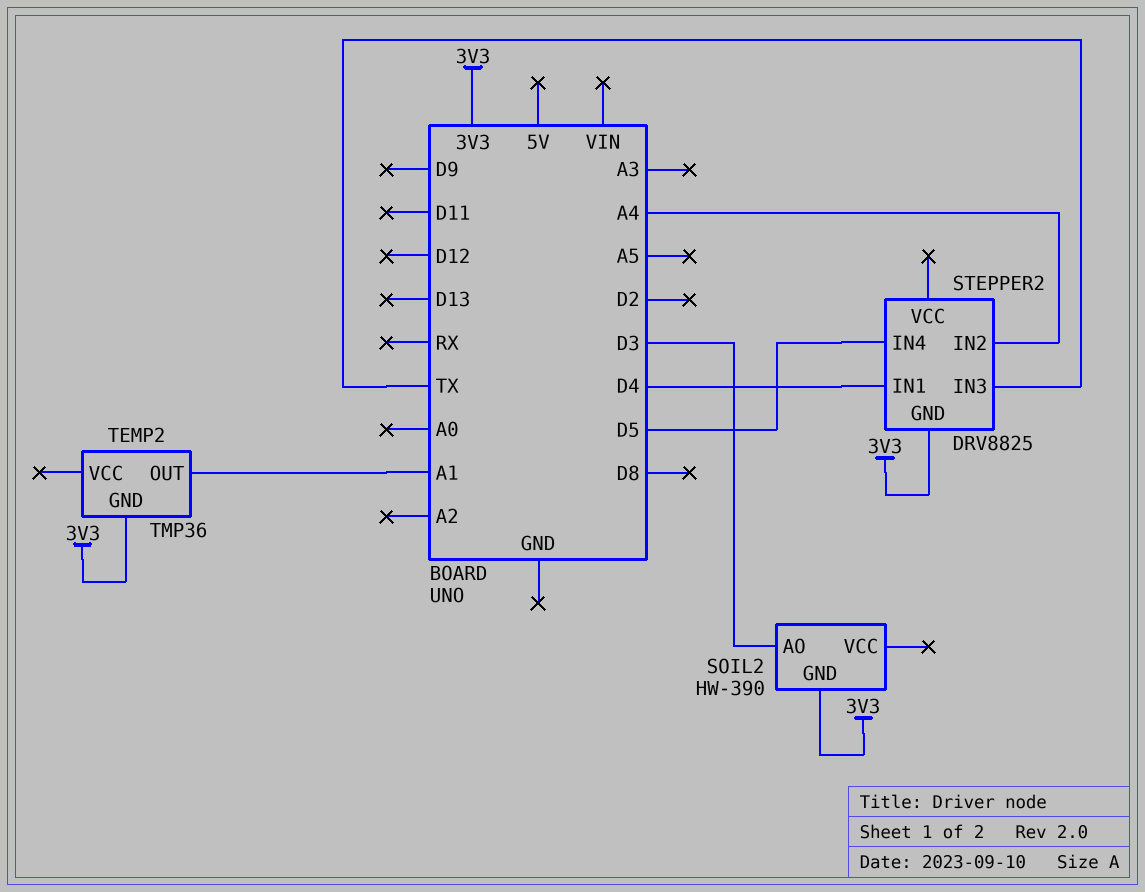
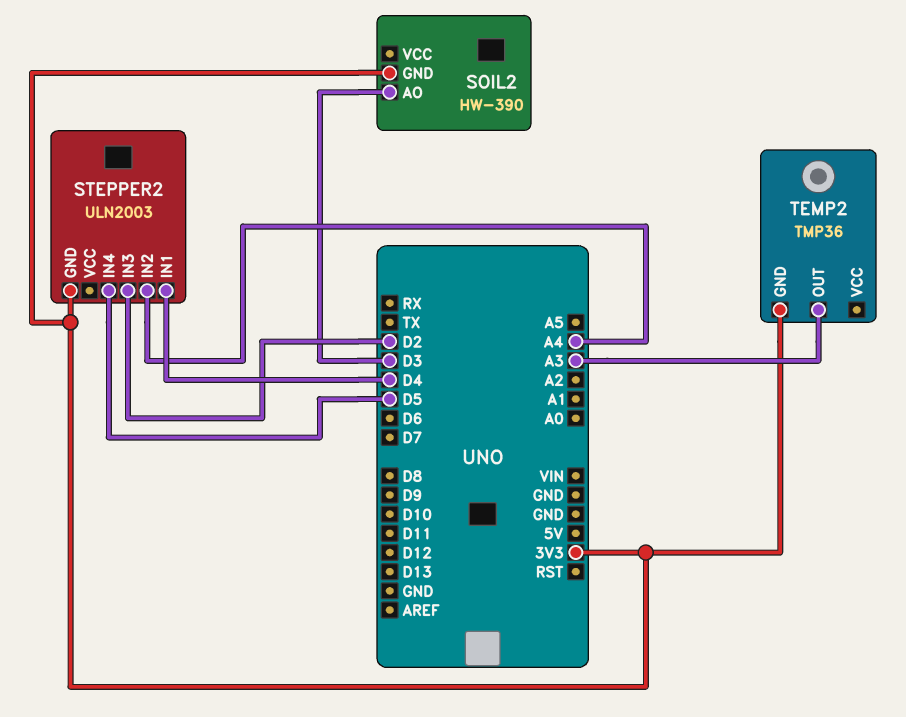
STEPPER2: DRV8825 -> ULN2003
STEPPER2 pin IN3: TX -> D2
TEMP2 pin OUT: A1 -> A3

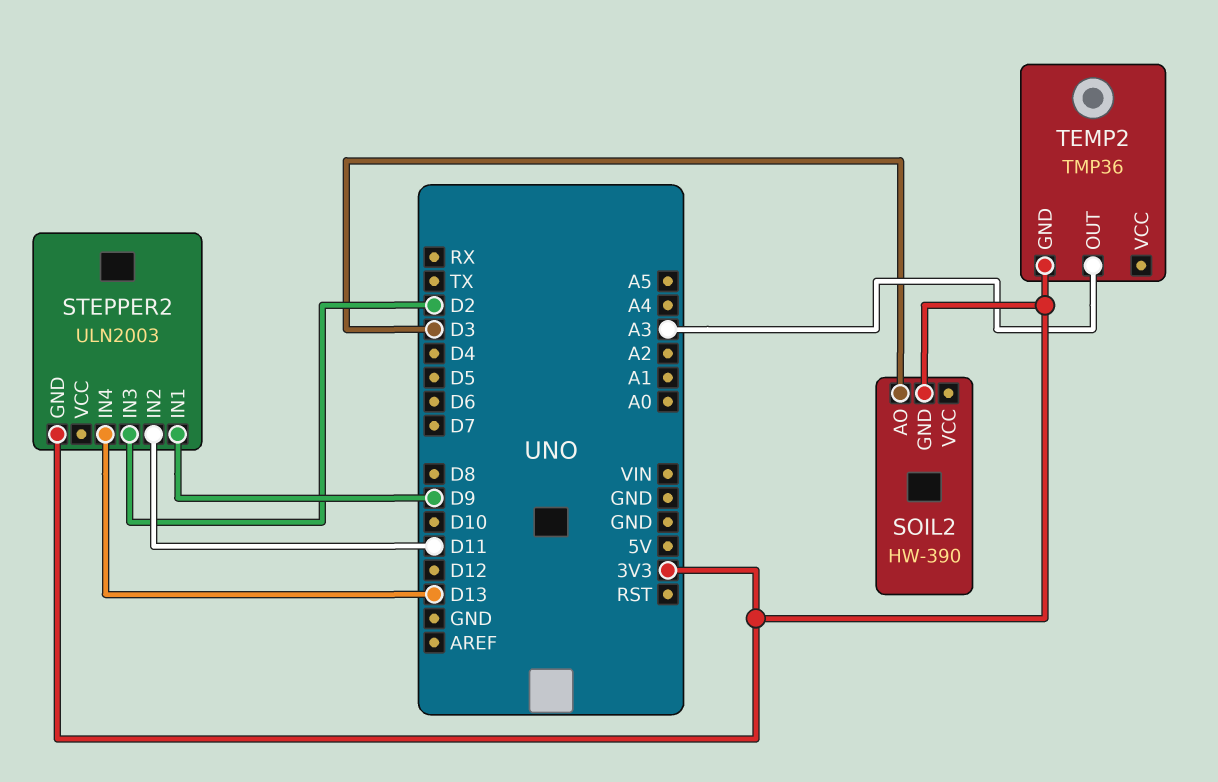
STEPPER2 pin IN1: D4 -> D9
STEPPER2 pin IN2: A4 -> D11
STEPPER2 pin IN4: D5 -> D13

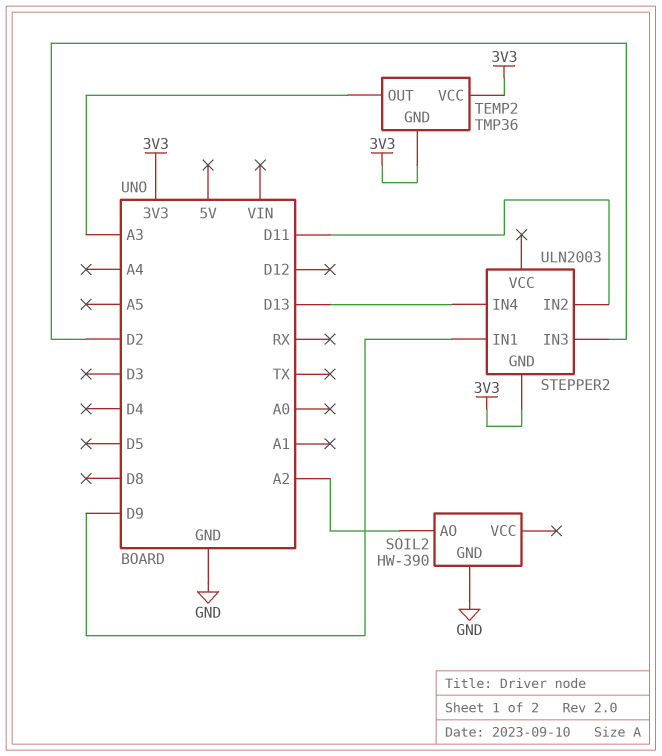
SOIL2 pin AO: D3 -> A2
SOIL2 pin GND: 3V3 -> GND
TEMP2 pin VCC: none -> 3V3

